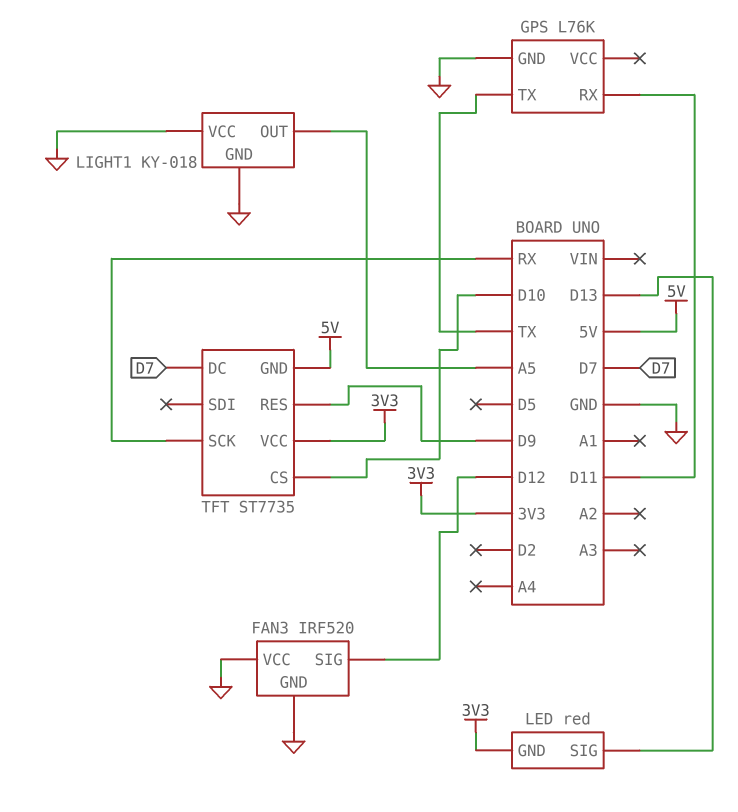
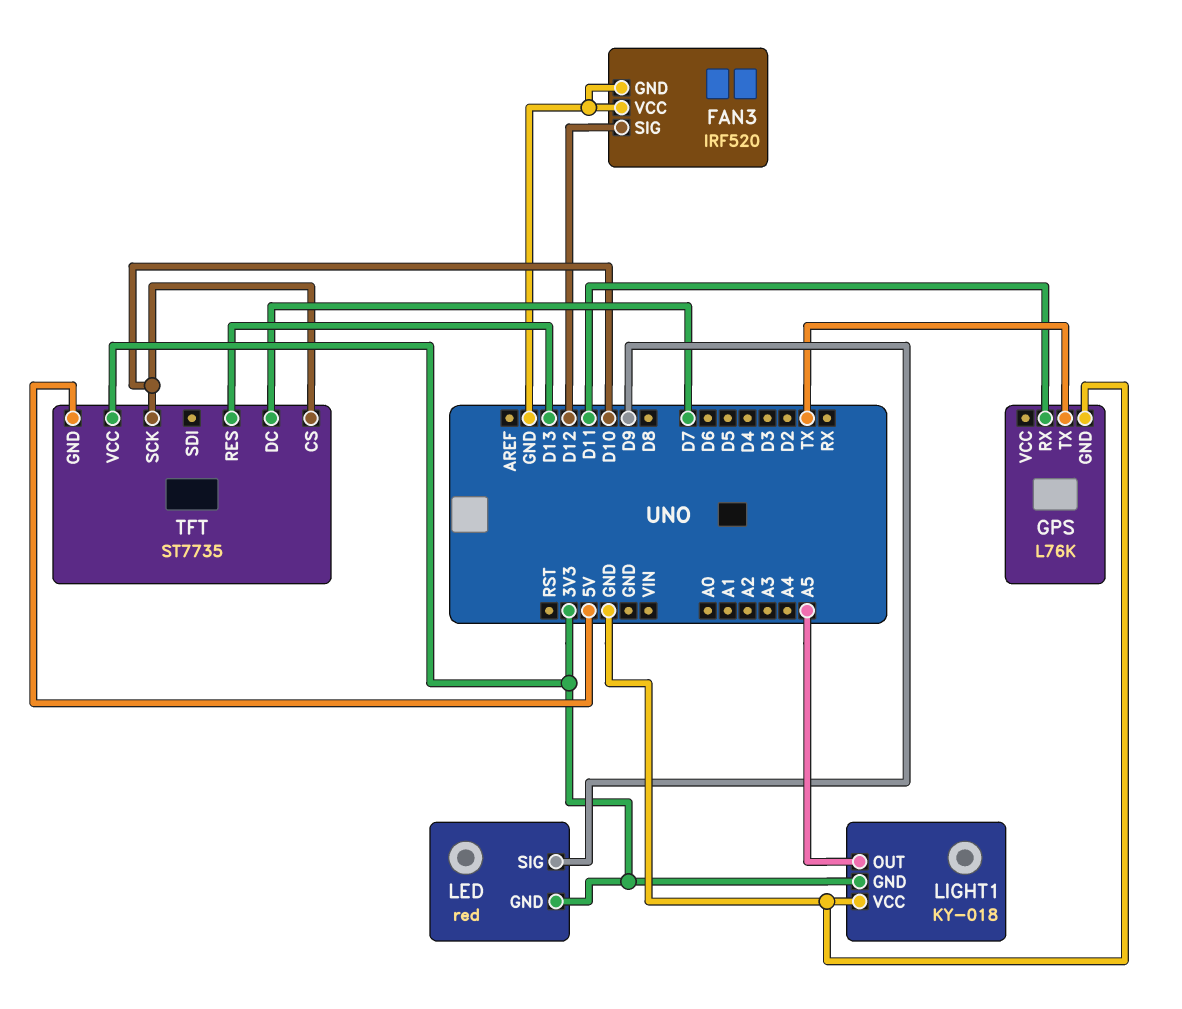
LED pin SIG: D13 -> D9
LIGHT1 pin GND: GND -> 3V3
TFT pin RES: D9 -> D13
TFT pin SCK: RX -> D10

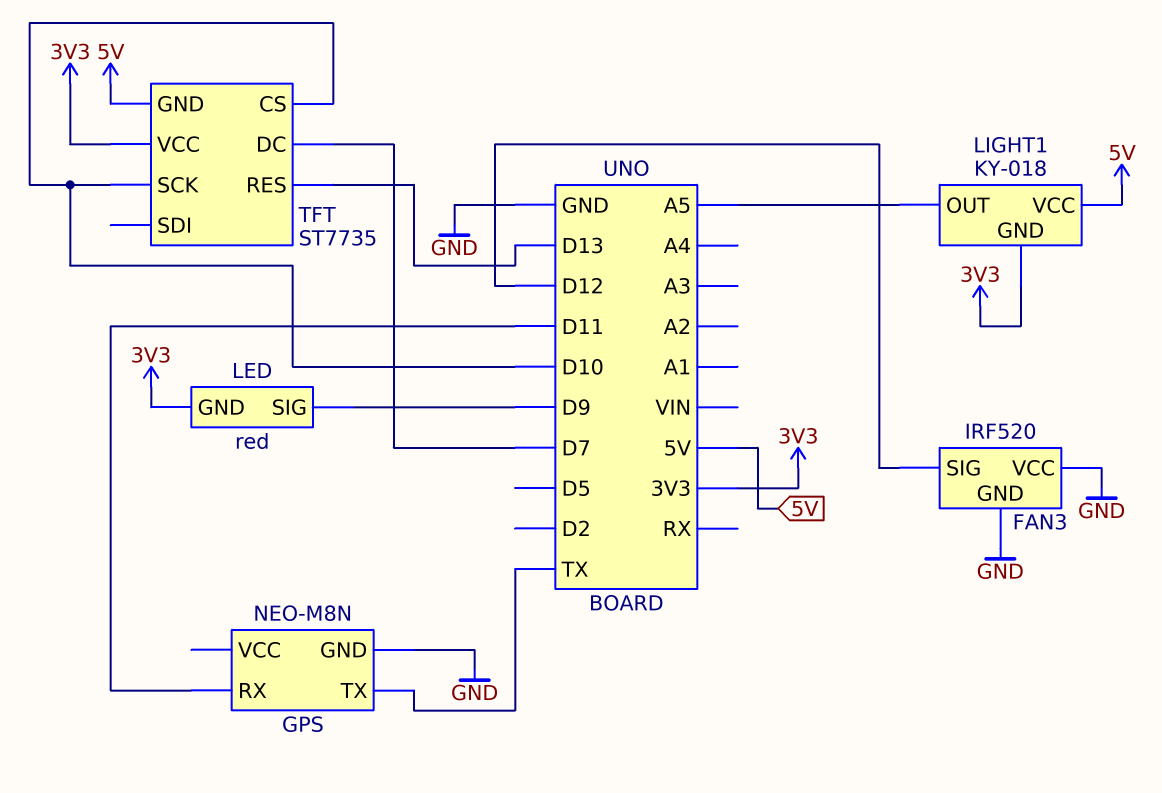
GPS: L76K -> NEO-M8N
LIGHT1 pin VCC: GND -> 5V

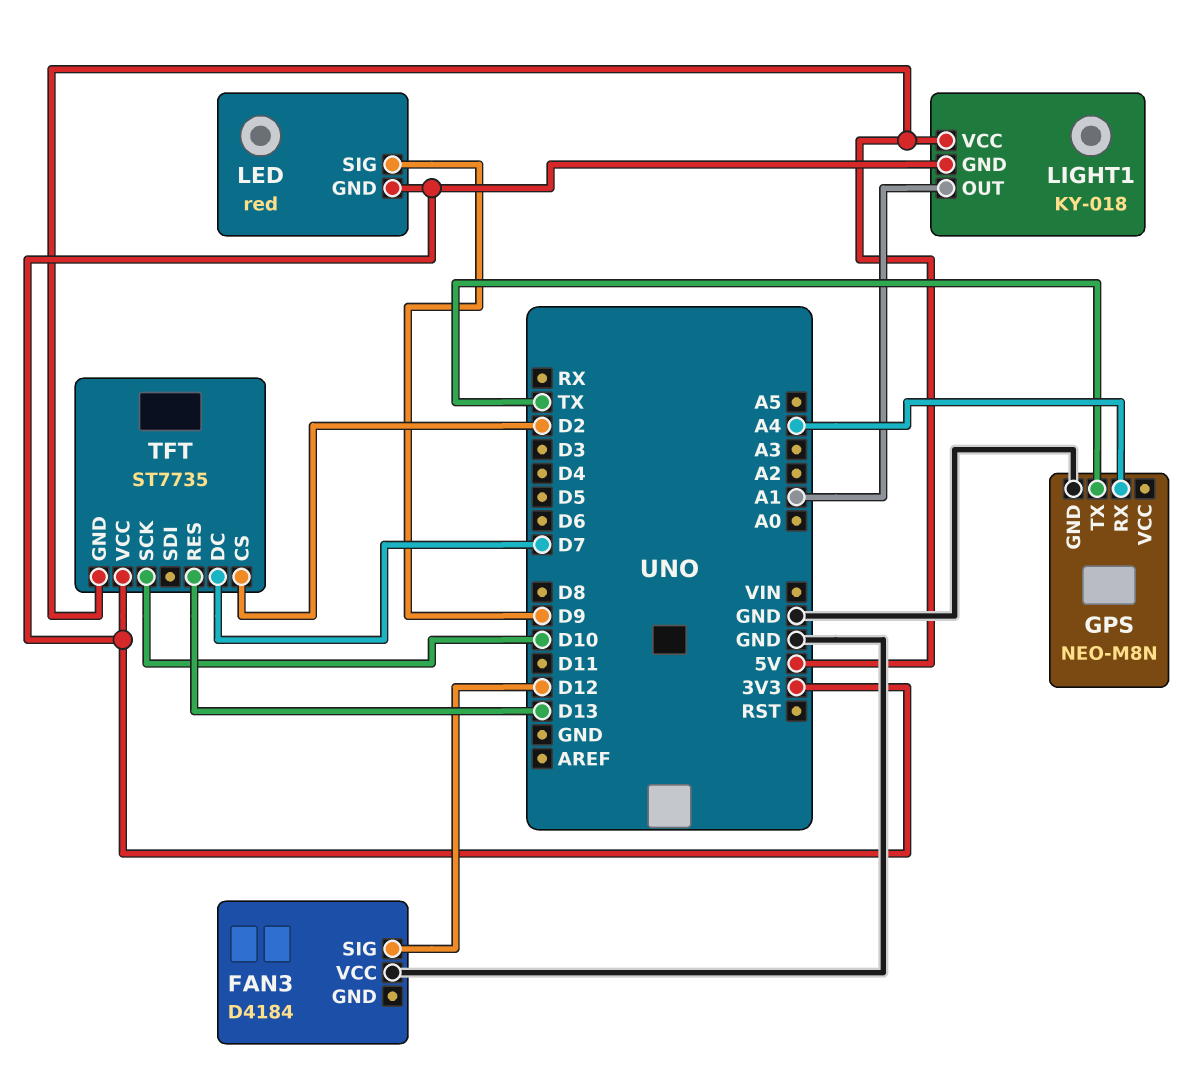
FAN3: IRF520 -> D4184
FAN3 pin GND: GND -> none
GPS pin RX: D11 -> A4
LIGHT1 pin OUT: A5 -> A1
TFT pin CS: D10 -> D2

